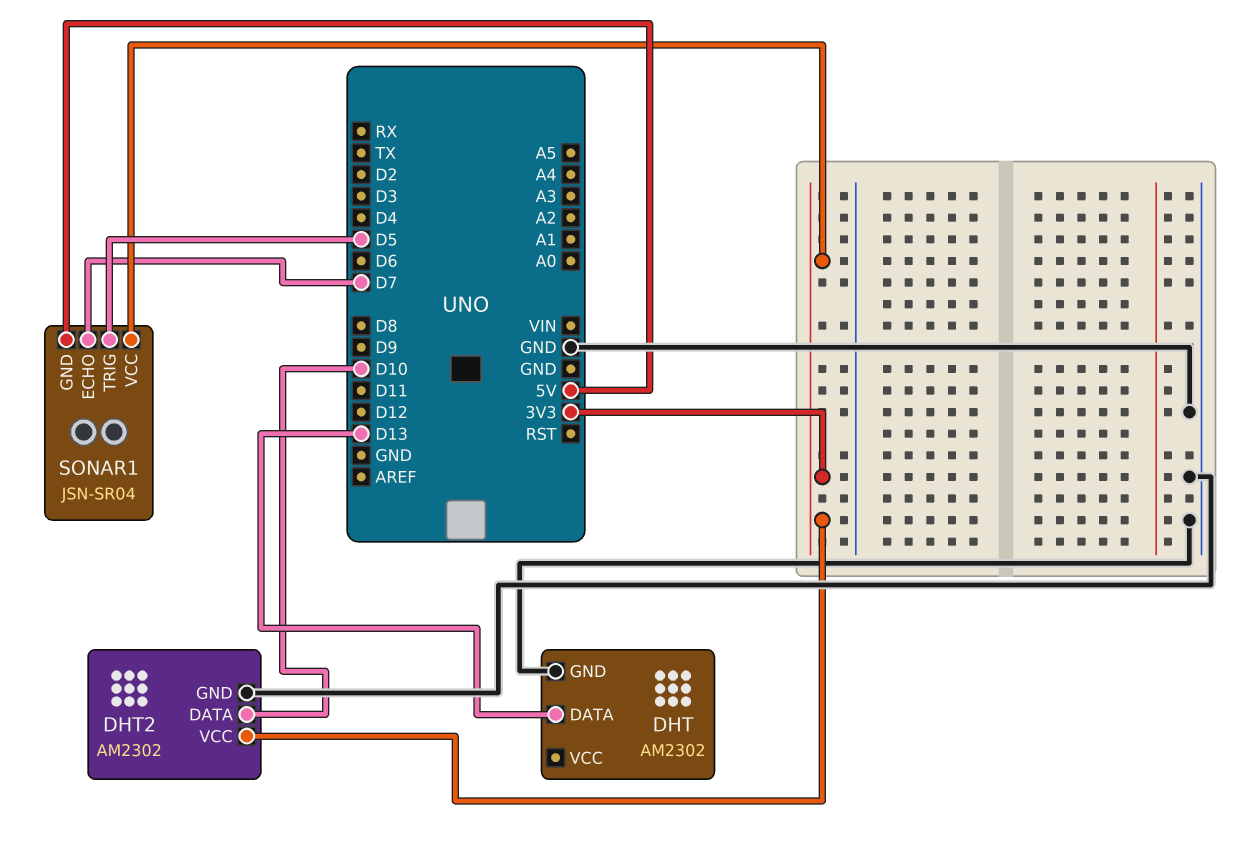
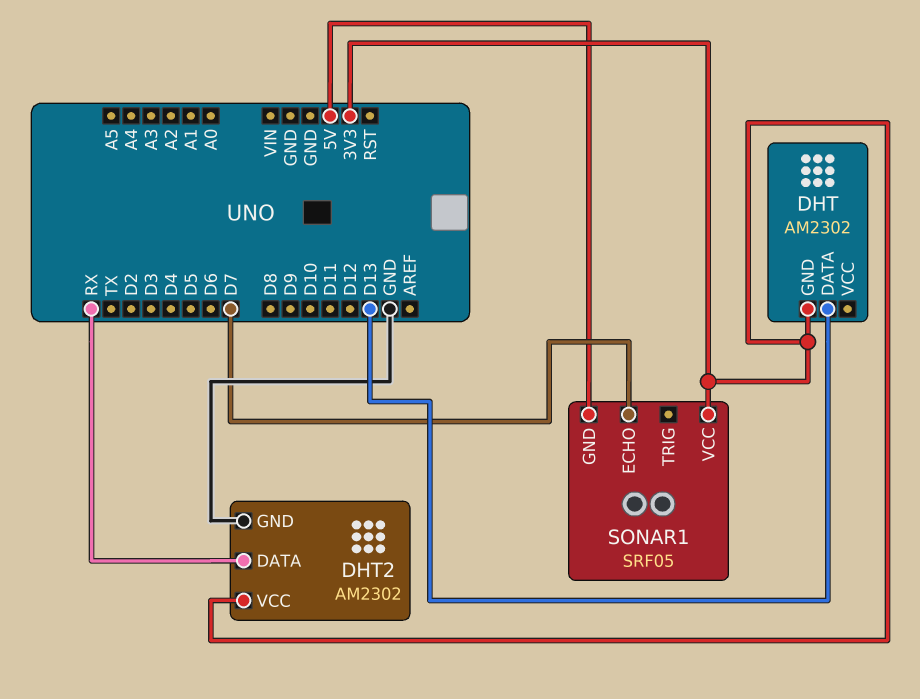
DHT pin GND: GND -> 3V3
DHT2 pin DATA: D10 -> RX
SONAR1: JSN-SR04 -> SRF05
SONAR1 pin TRIG: D5 -> none

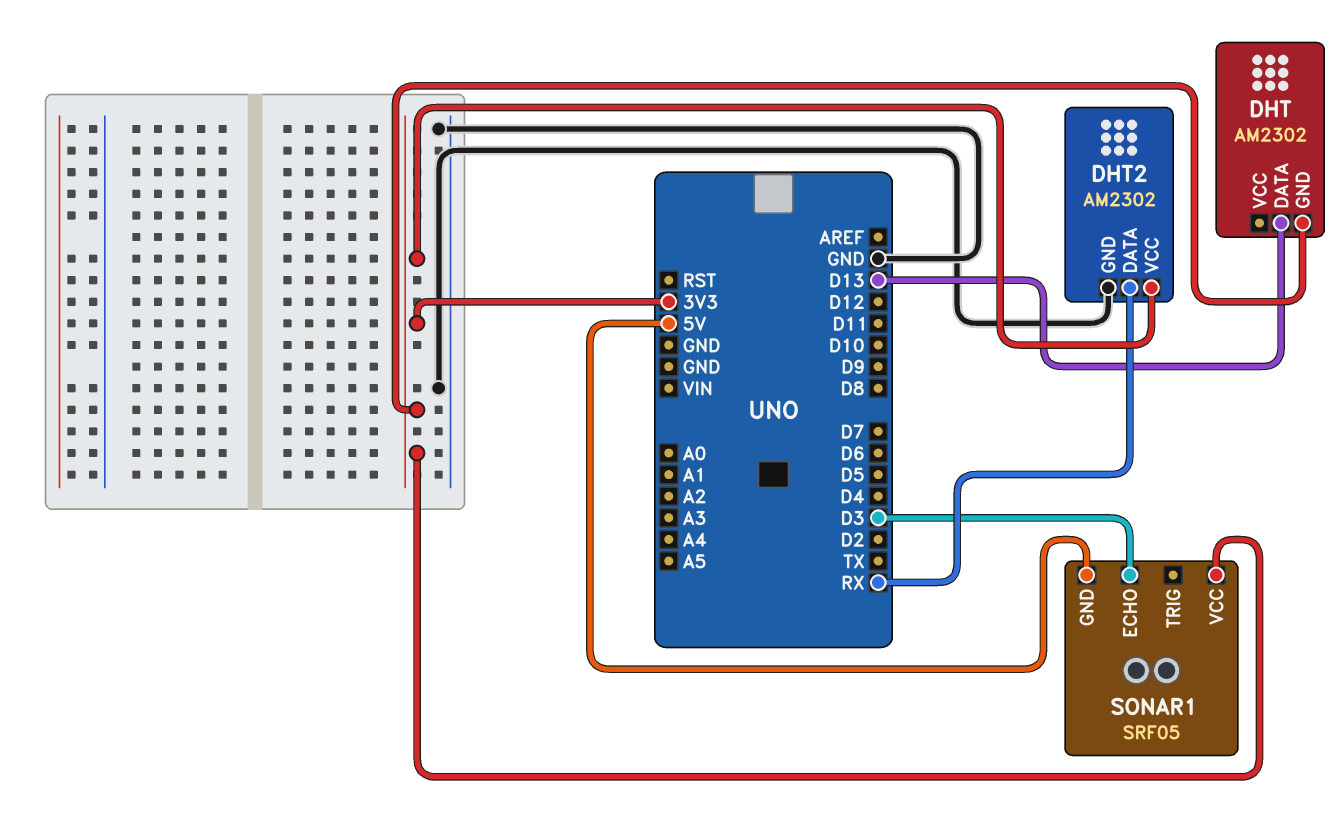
SONAR1 pin ECHO: D7 -> D3

